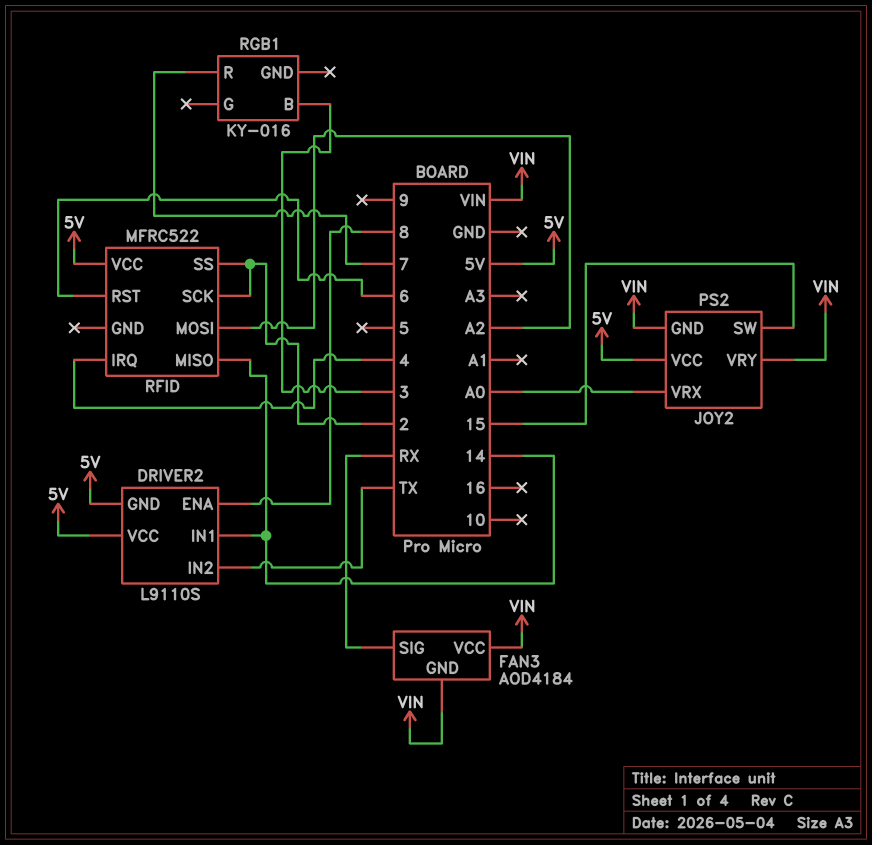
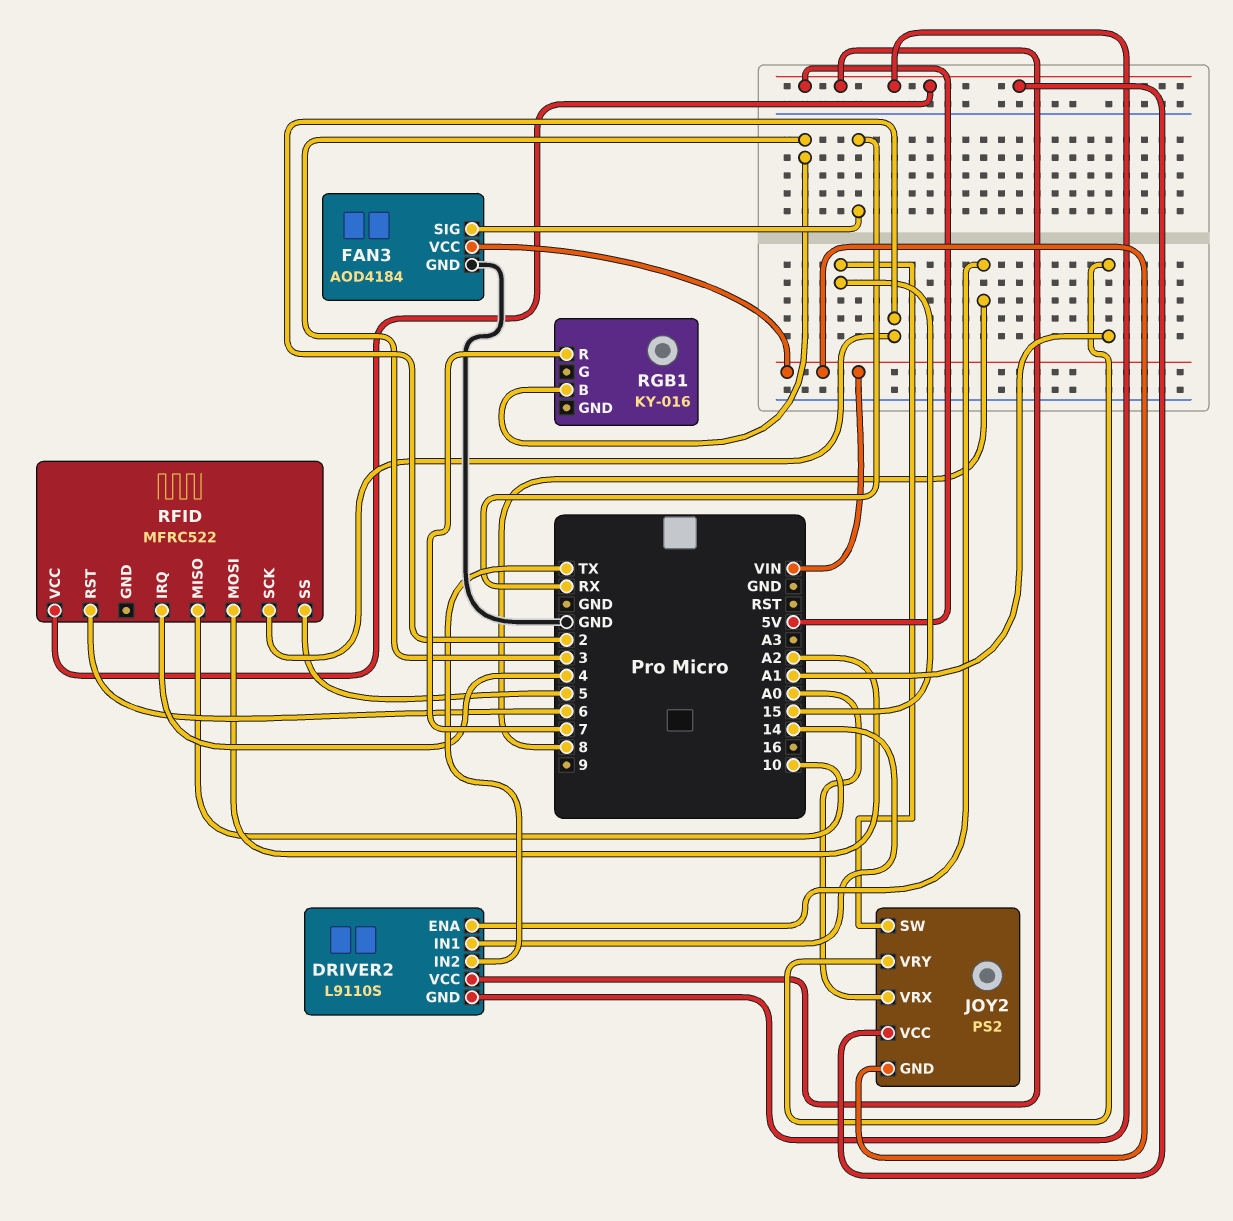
FAN3 pin GND: VIN -> GND
JOY2 pin VRY: VIN -> A1
RFID pin MISO: 14 -> 10
RFID pin SS: 2 -> 5

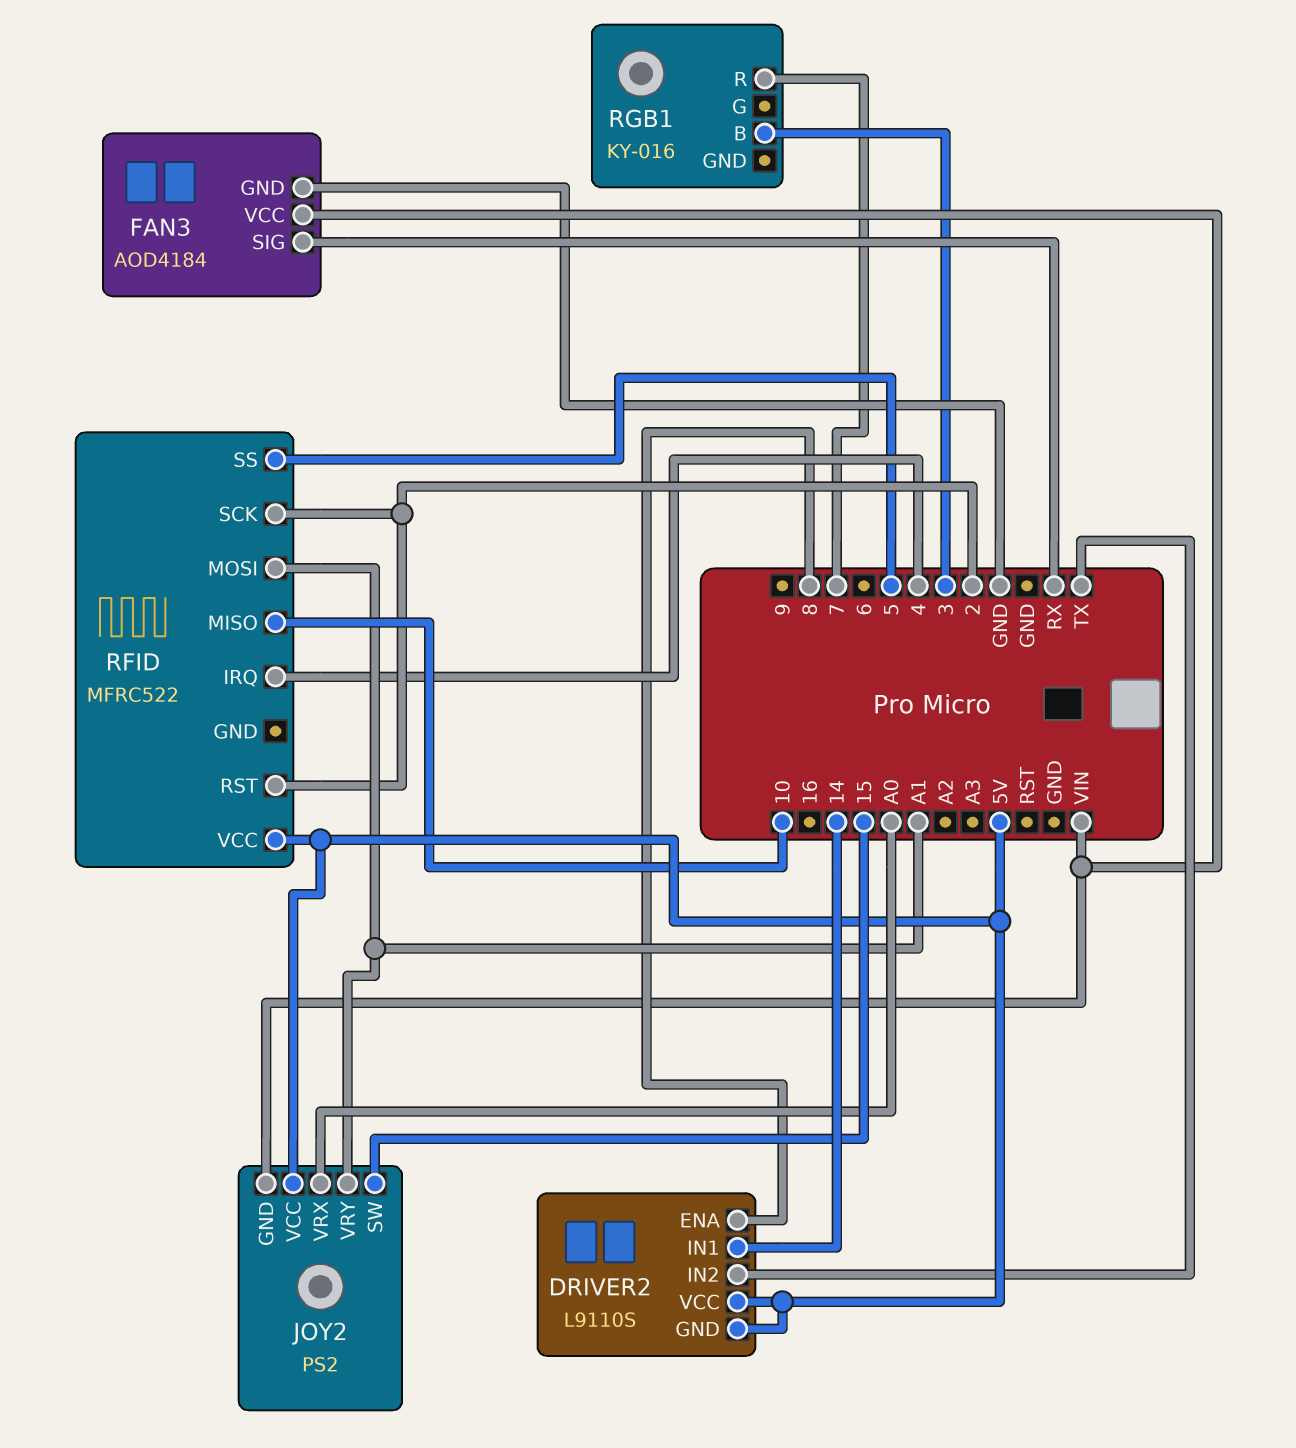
RFID pin MOSI: A2 -> A1
RFID pin RST: 6 -> 2

